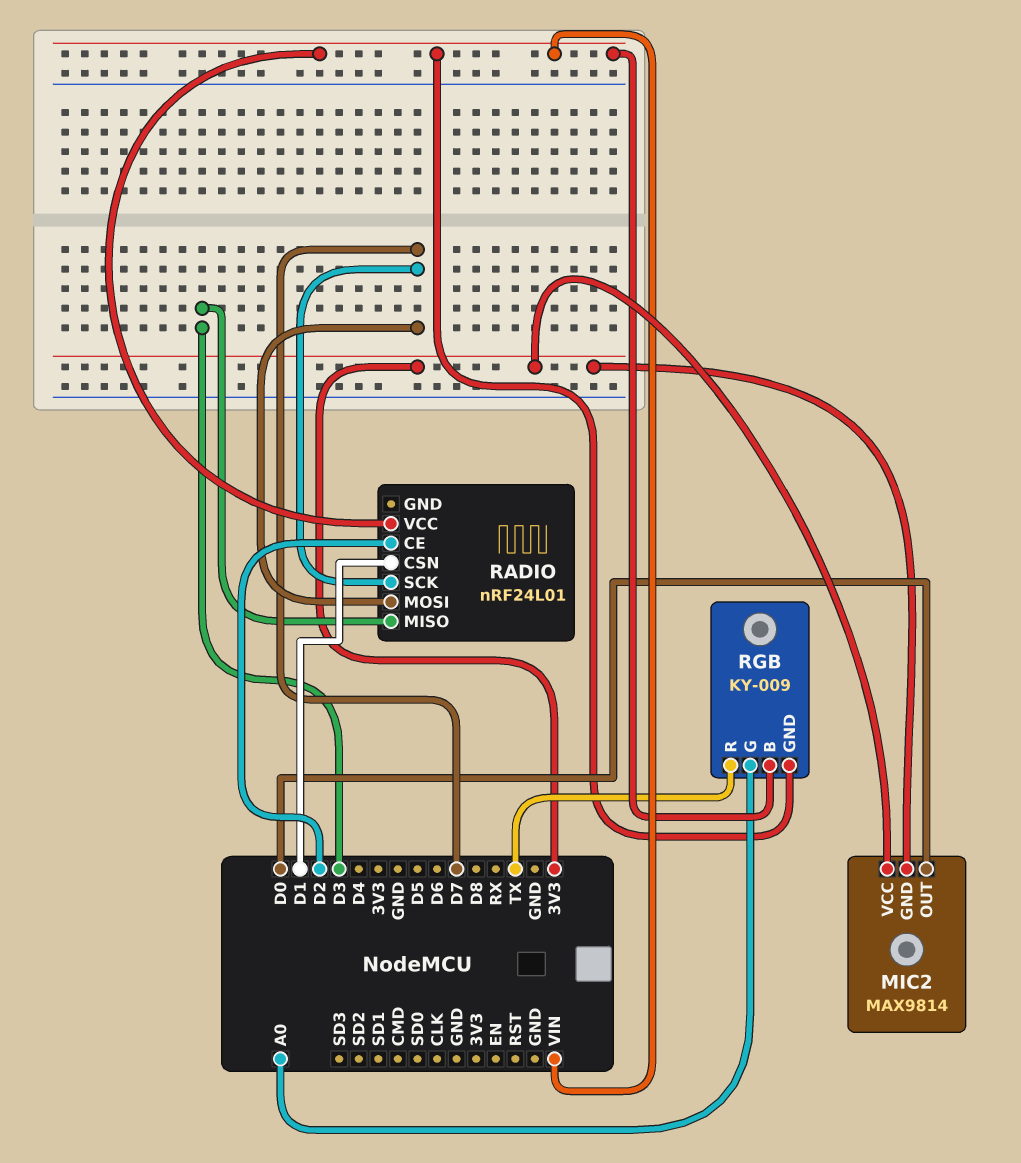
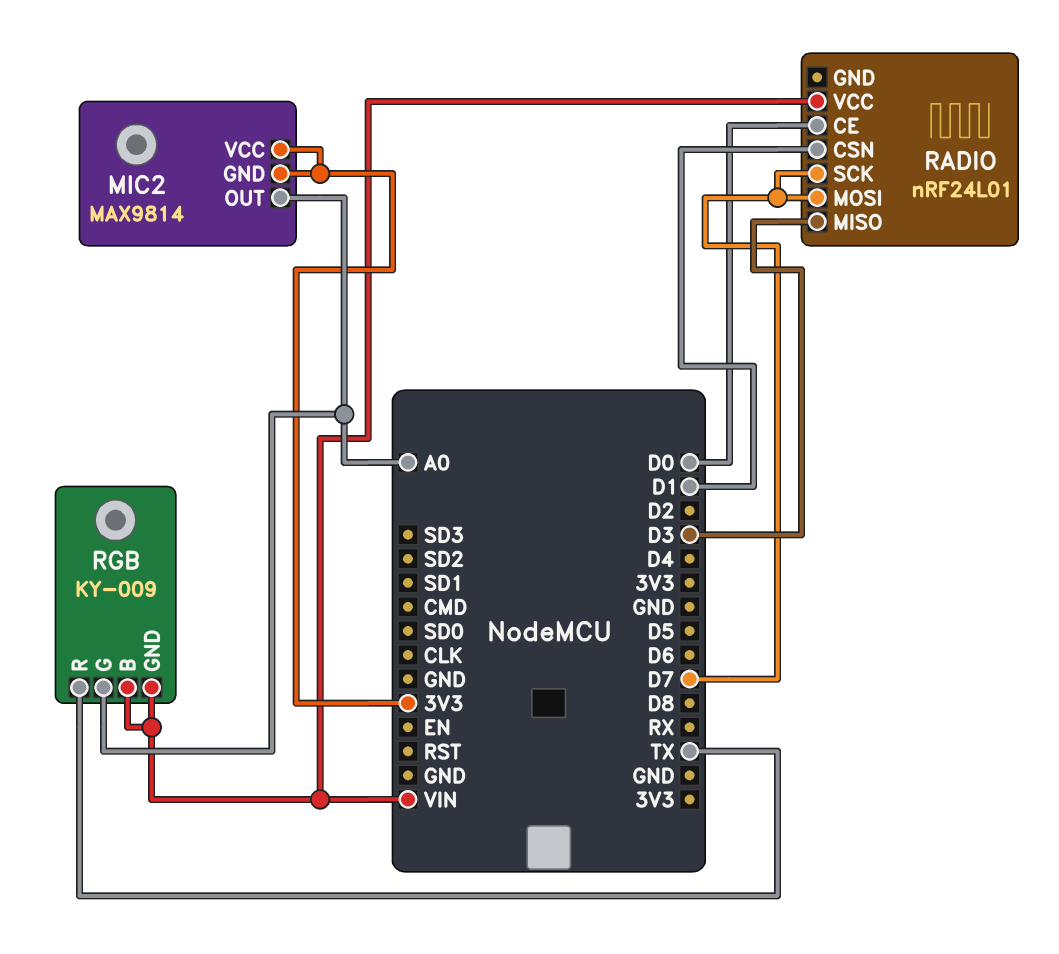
MIC2 pin OUT: D0 -> A0
RADIO pin CE: D2 -> D0

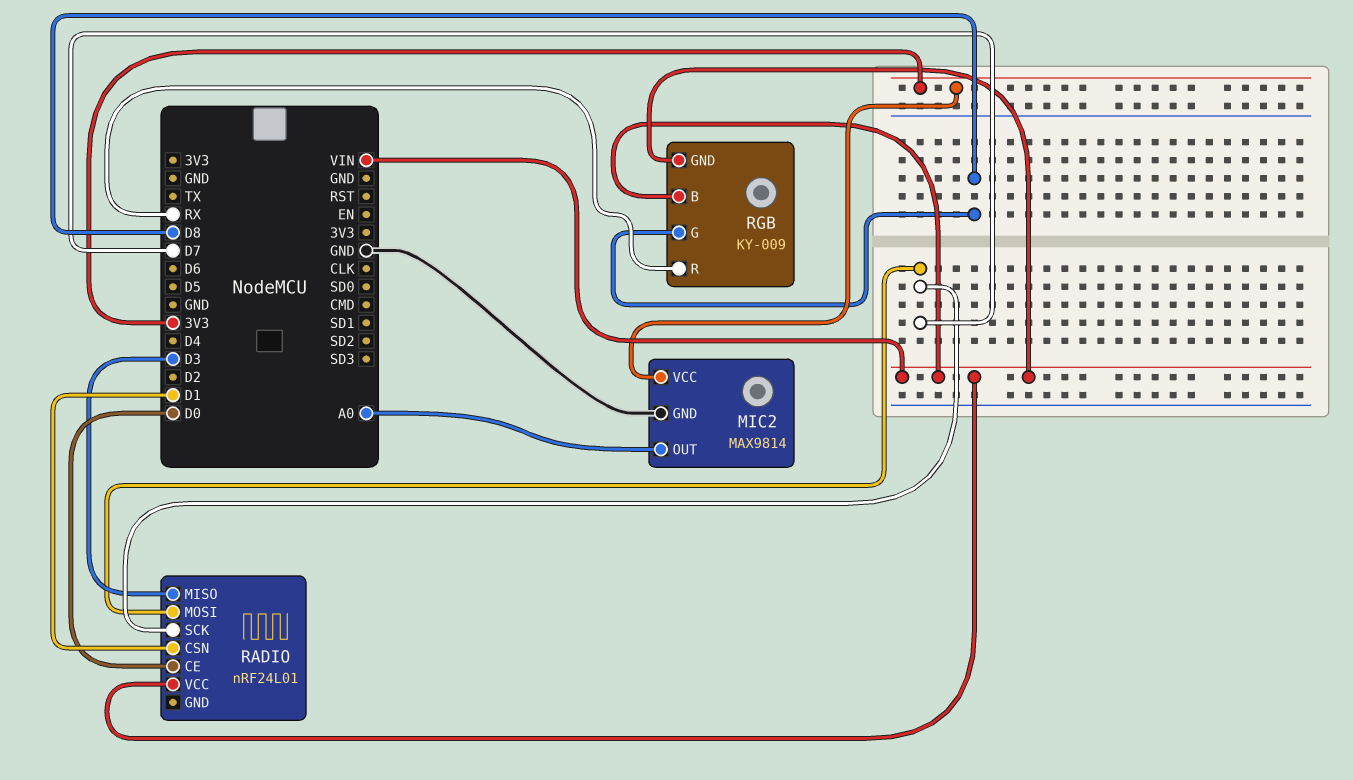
MIC2 pin GND: 3V3 -> GND
RGB pin G: A0 -> D8
RGB pin R: TX -> RX

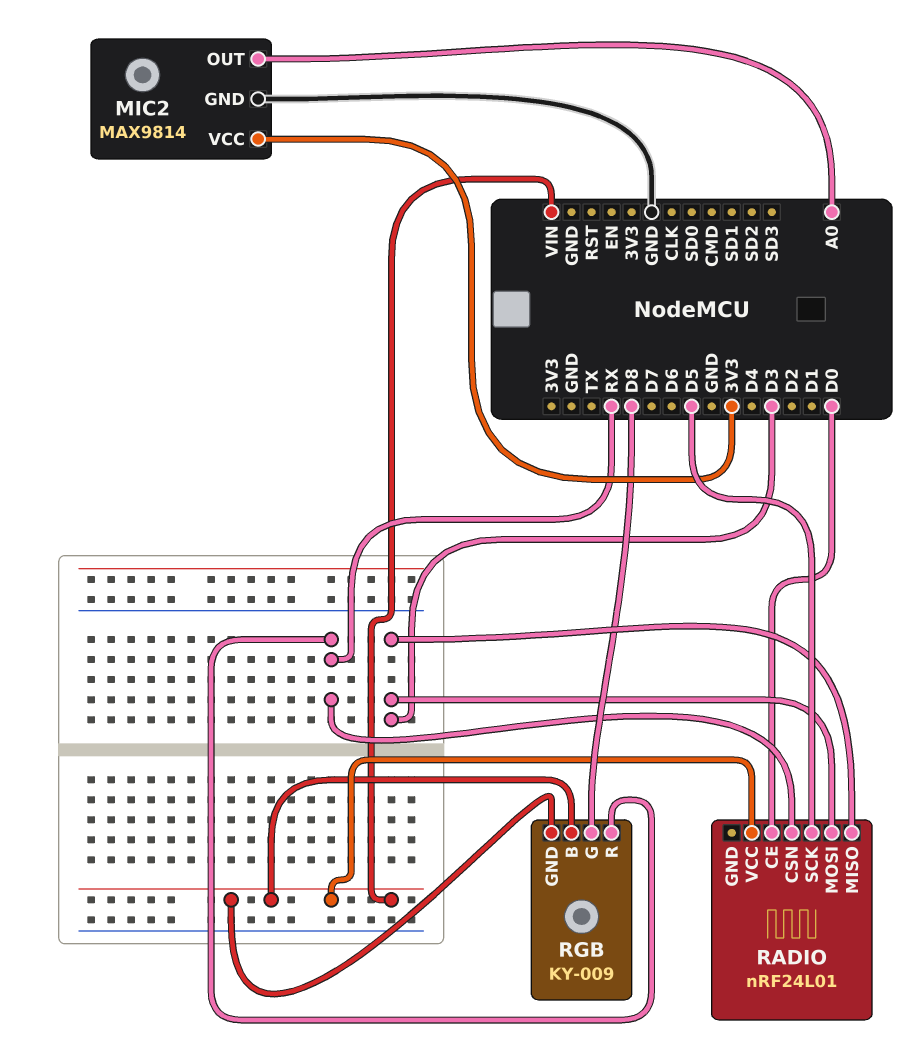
RADIO pin CSN: D1 -> RX
RADIO pin MOSI: D7 -> D3
RADIO pin SCK: D7 -> D5

